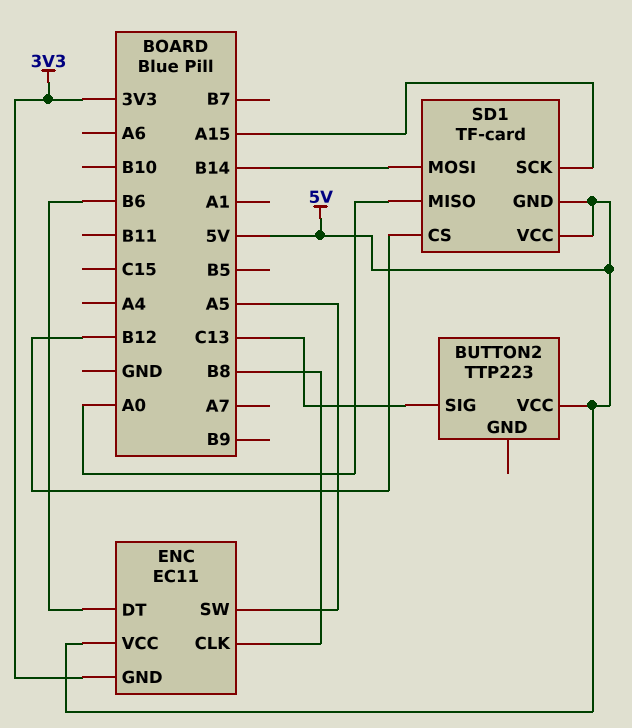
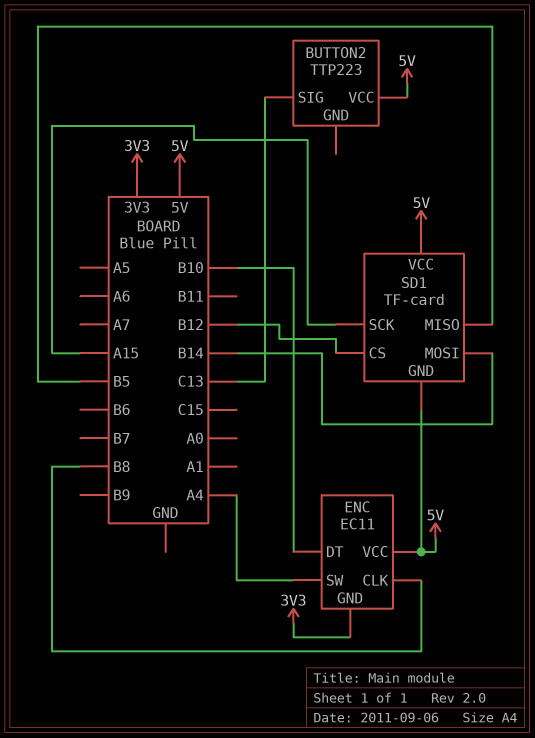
ENC pin DT: B6 -> B10
ENC pin SW: A5 -> A4
SD1 pin MISO: A0 -> B5

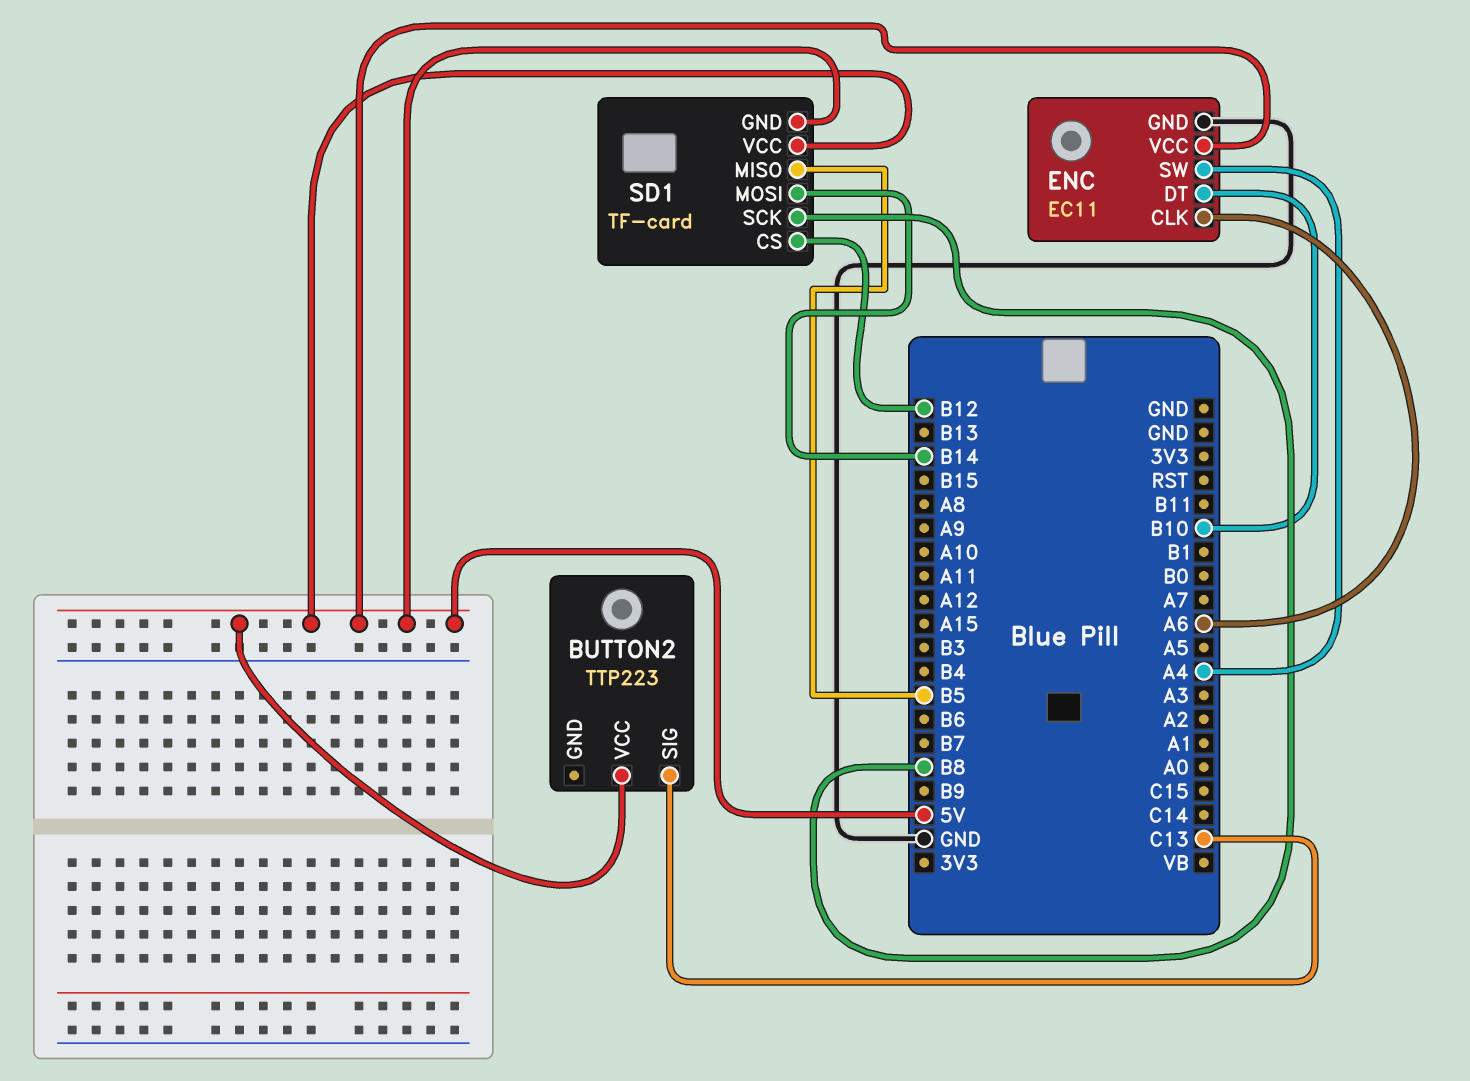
ENC pin CLK: B8 -> A6
ENC pin GND: 3V3 -> GND
SD1 pin SCK: A15 -> B8

